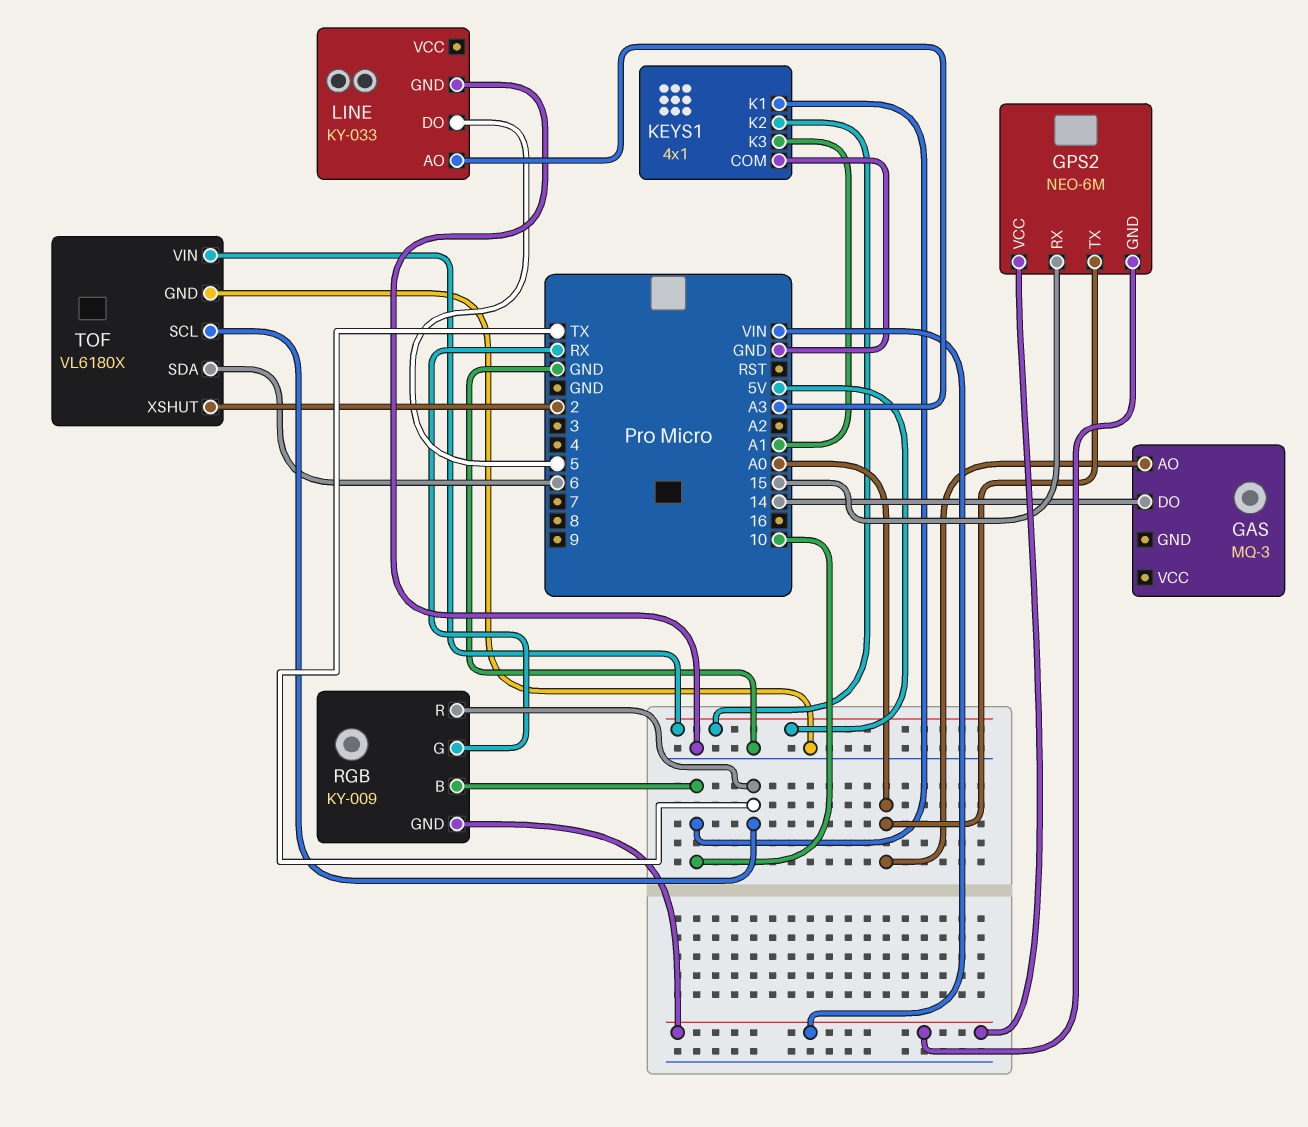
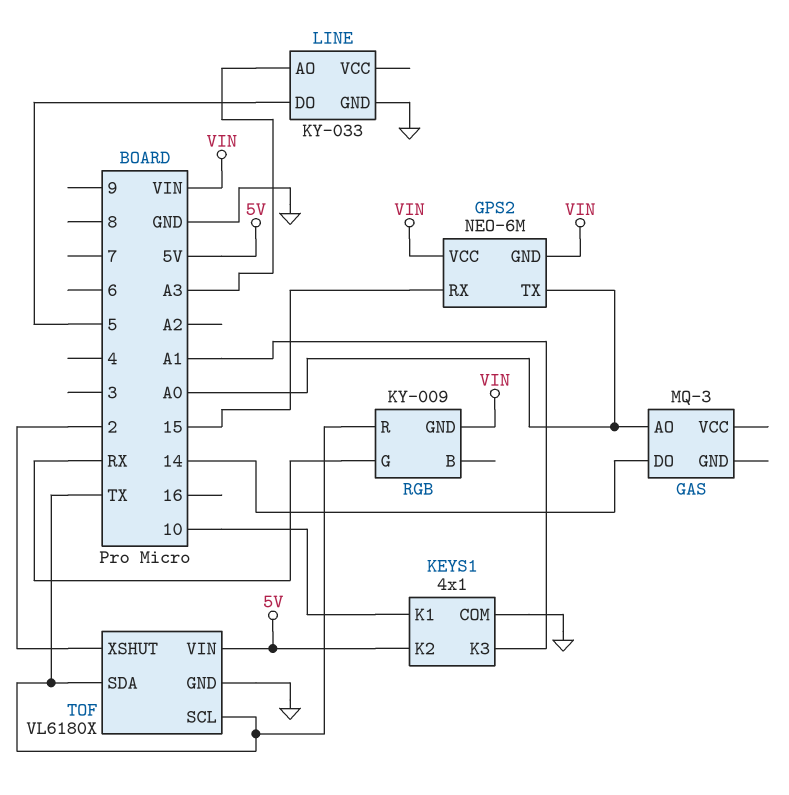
RGB pin B: 10 -> none
TOF pin SDA: 6 -> TX

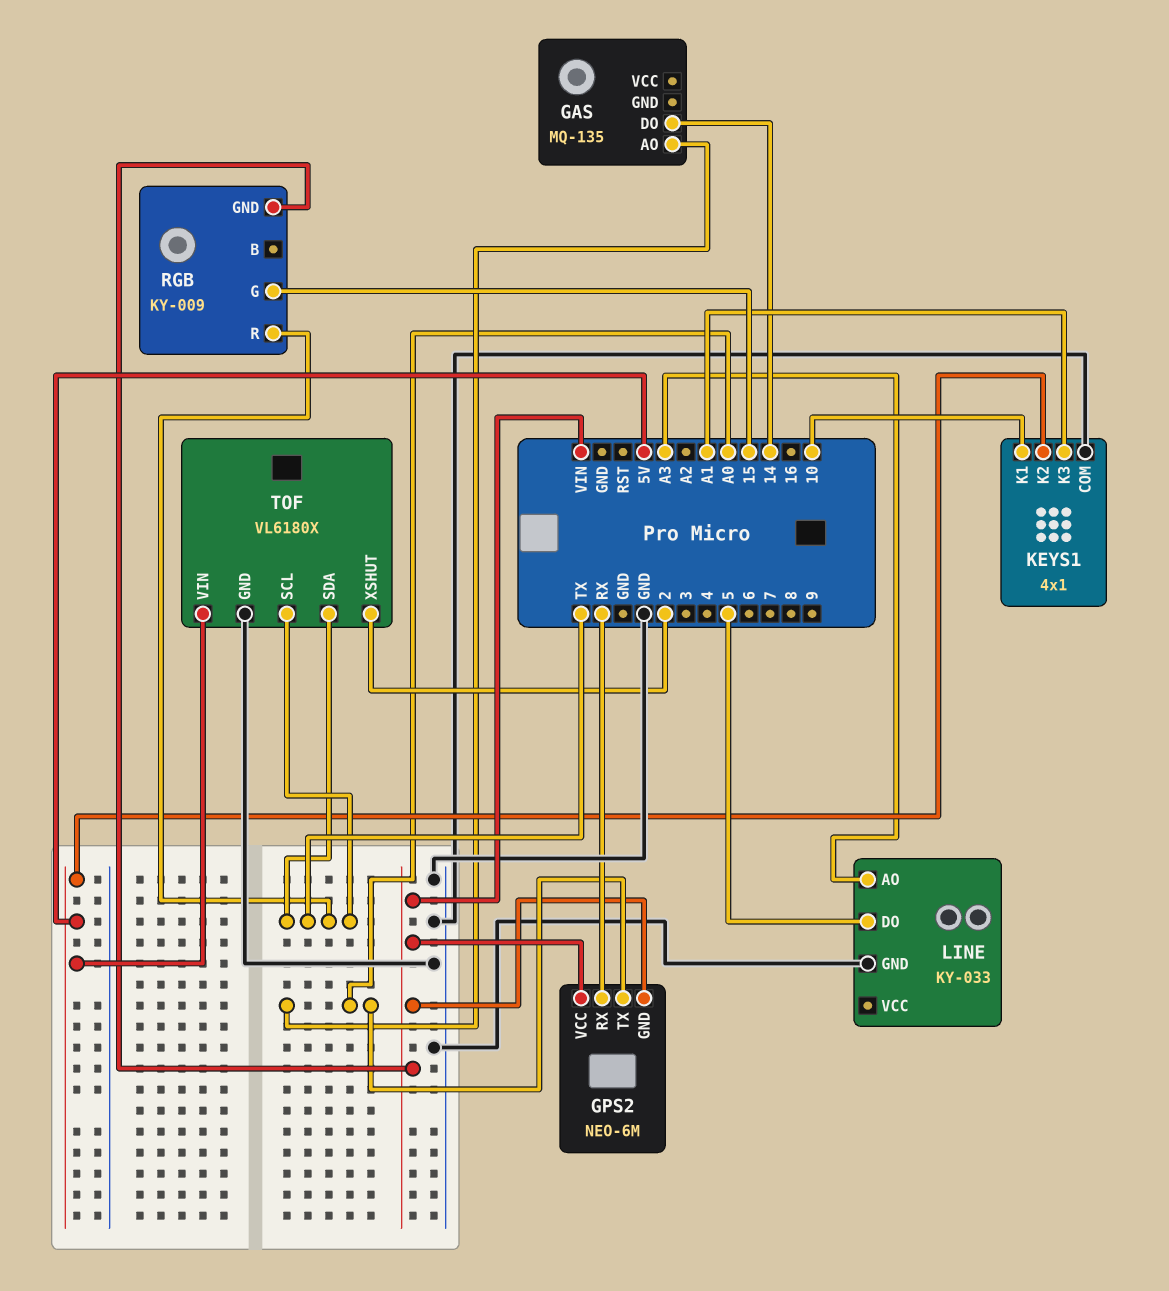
GAS: MQ-3 -> MQ-135
GPS2 pin RX: 15 -> RX
RGB pin G: RX -> 15

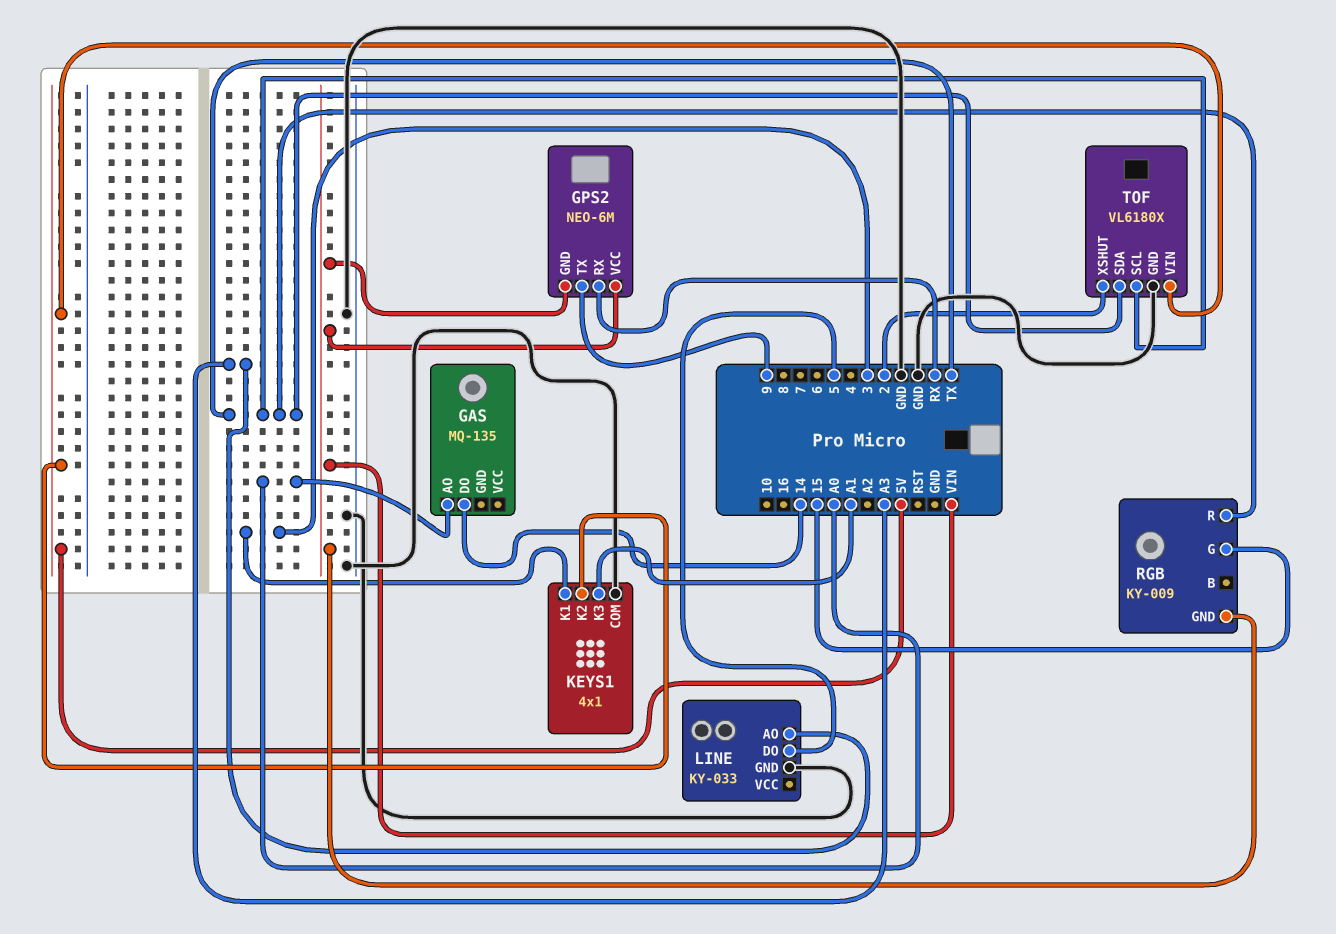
GPS2 pin TX: A0 -> 9
KEYS1 pin K1: 10 -> 3

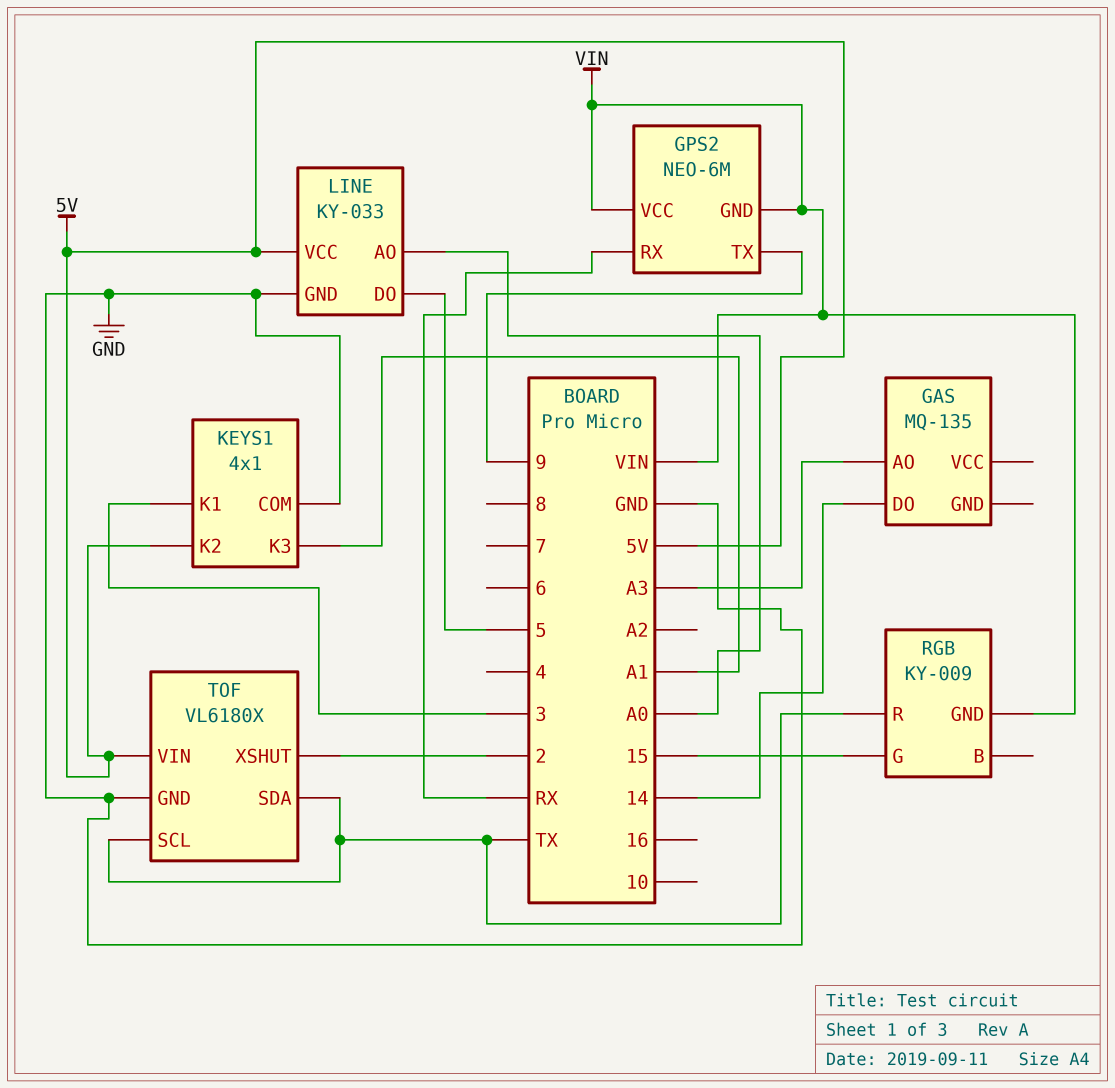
GAS pin AO: A0 -> A3
LINE pin AO: A3 -> A0
LINE pin VCC: none -> 5V

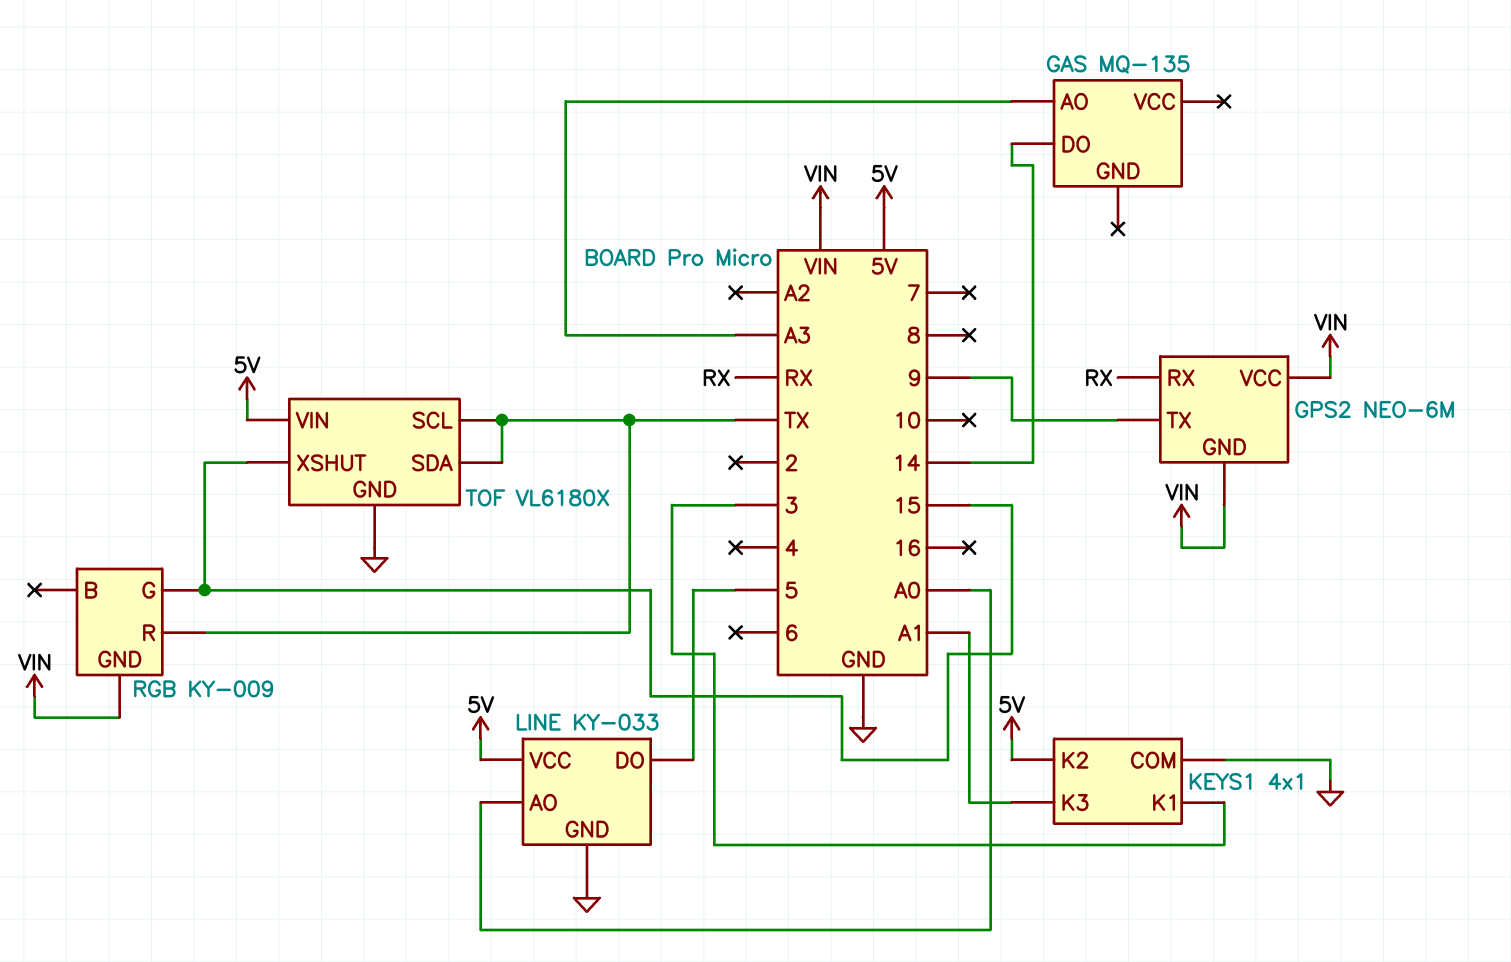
TOF pin XSHUT: 2 -> 15

